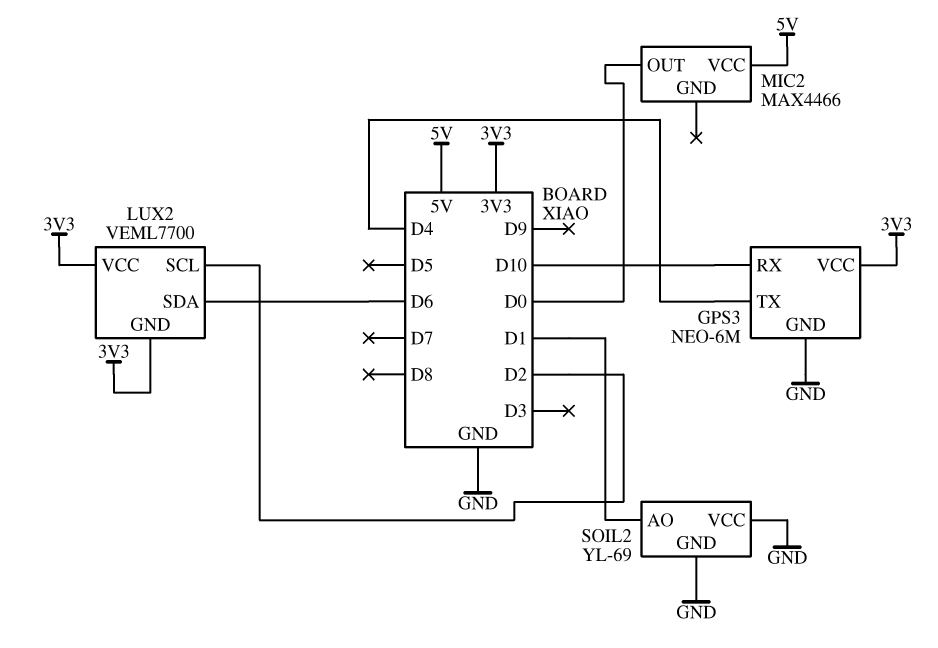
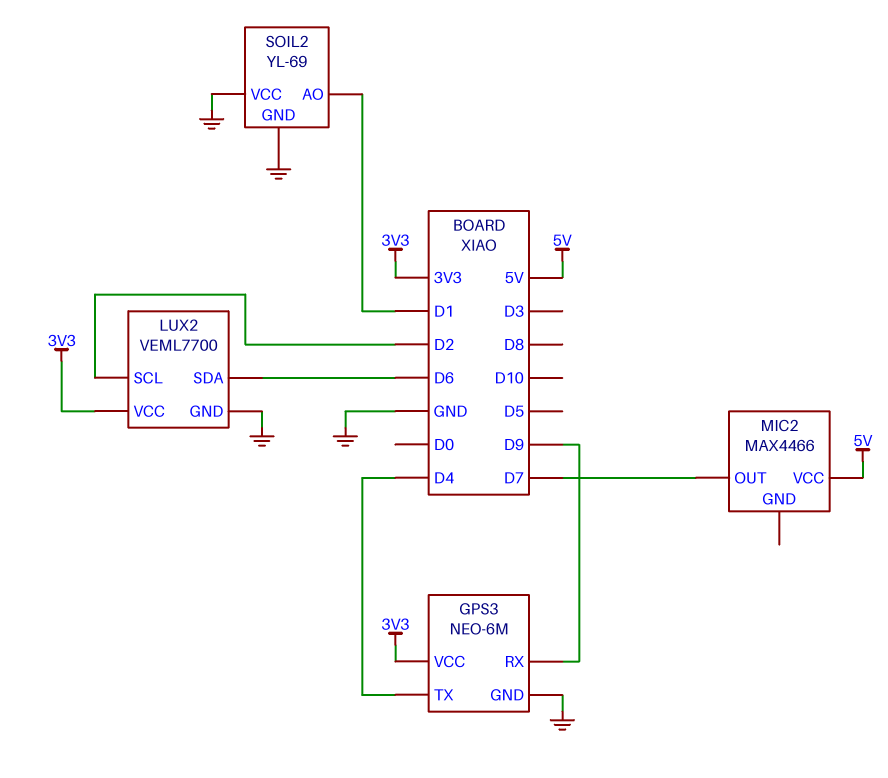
GPS3 pin RX: D10 -> D9
LUX2 pin GND: 3V3 -> GND
MIC2 pin OUT: D0 -> D7

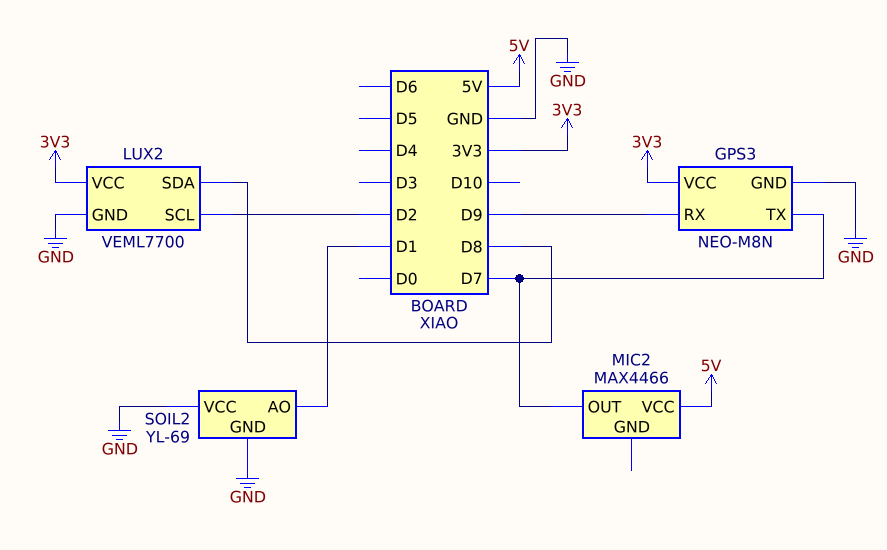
GPS3: NEO-6M -> NEO-M8N
GPS3 pin TX: D4 -> D7
LUX2 pin SDA: D6 -> D8

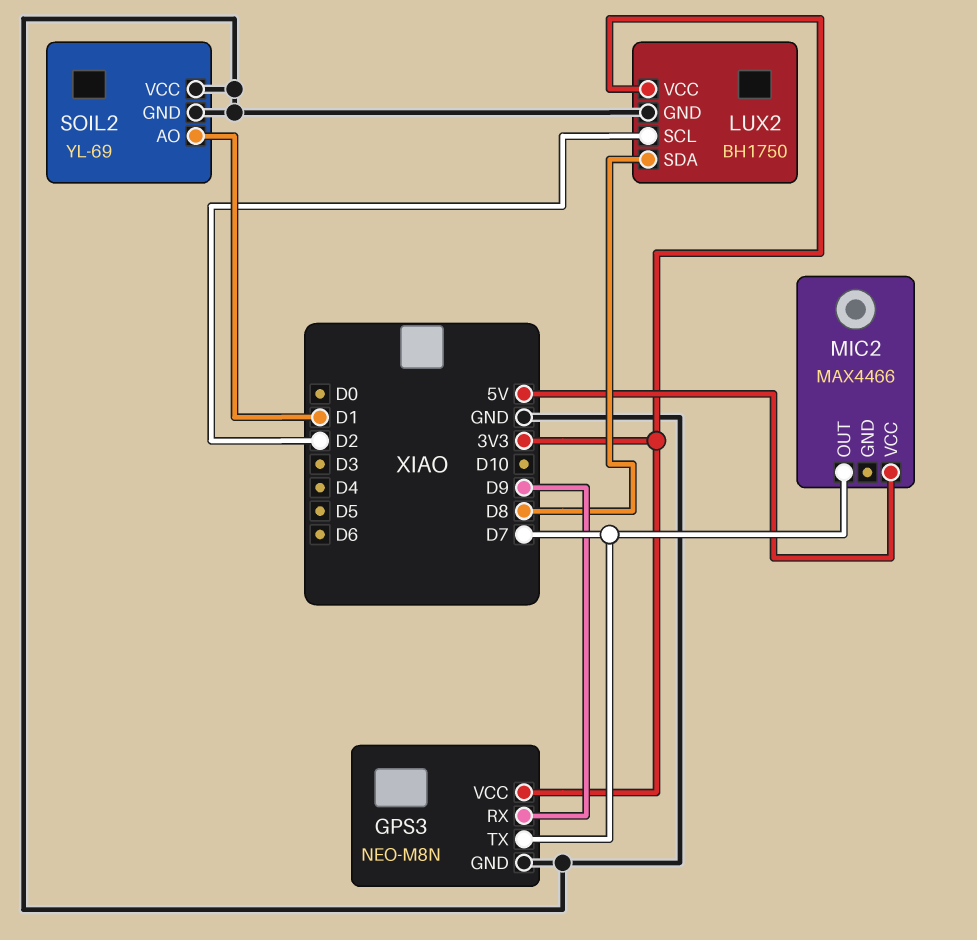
LUX2: VEML7700 -> BH1750

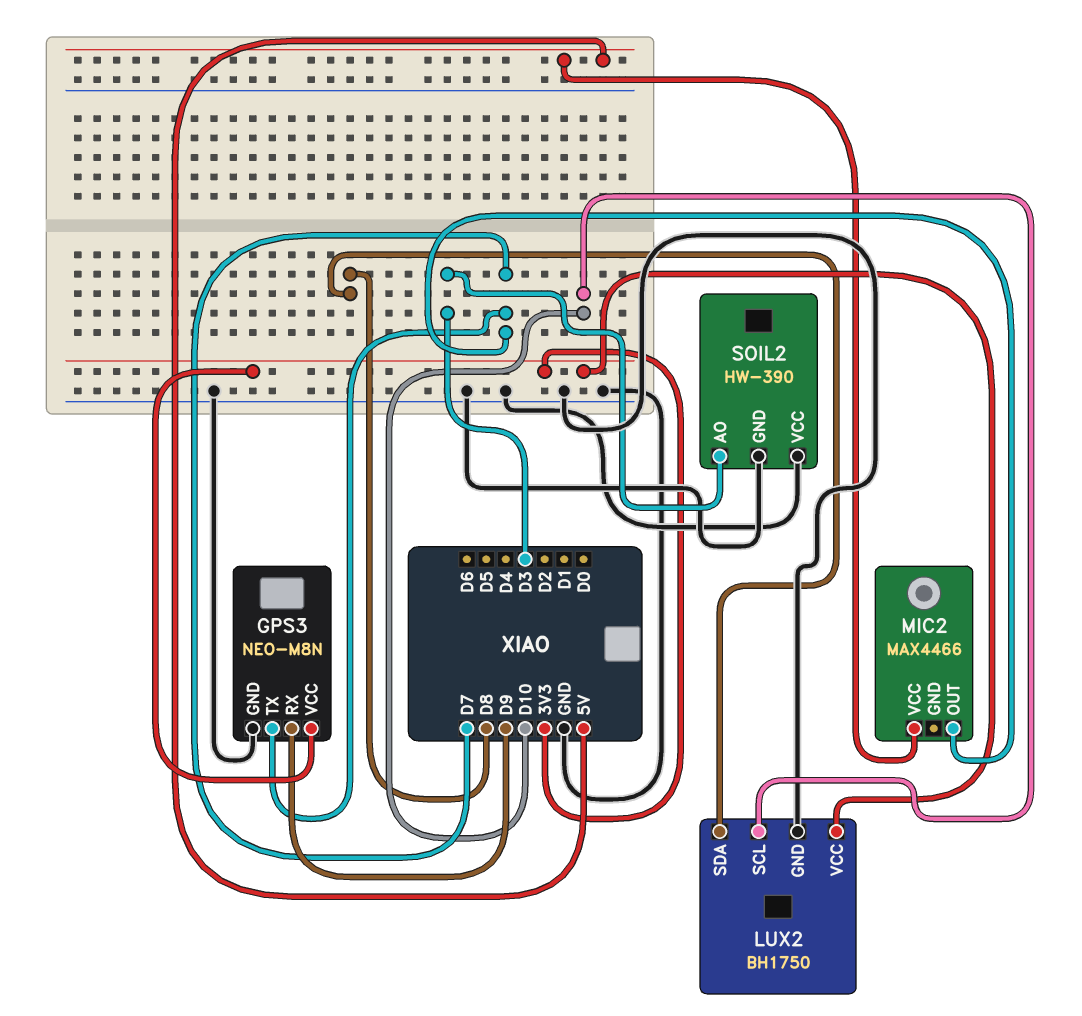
LUX2 pin SCL: D2 -> D10
SOIL2: YL-69 -> HW-390
SOIL2 pin AO: D1 -> D3

